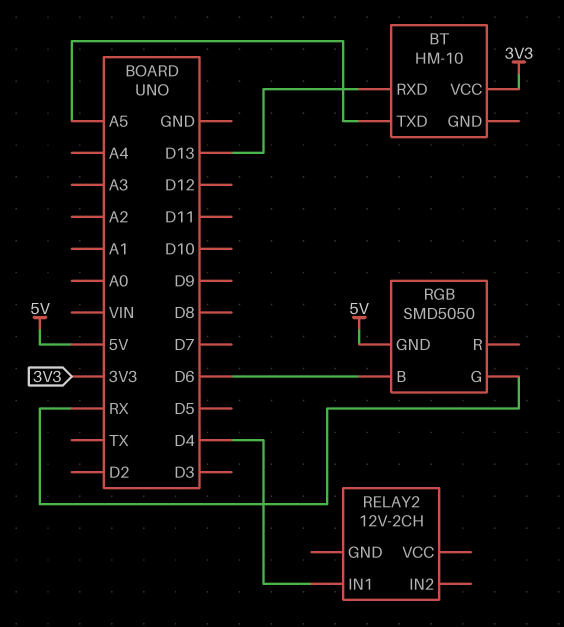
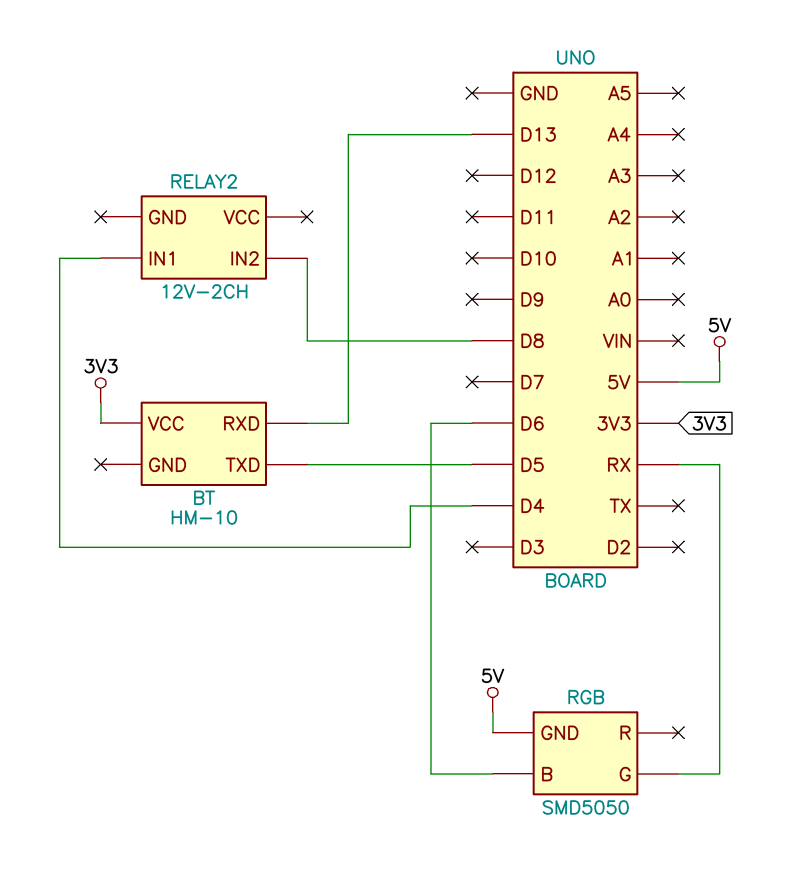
BT pin TXD: A5 -> D5
RELAY2 pin IN2: none -> D8

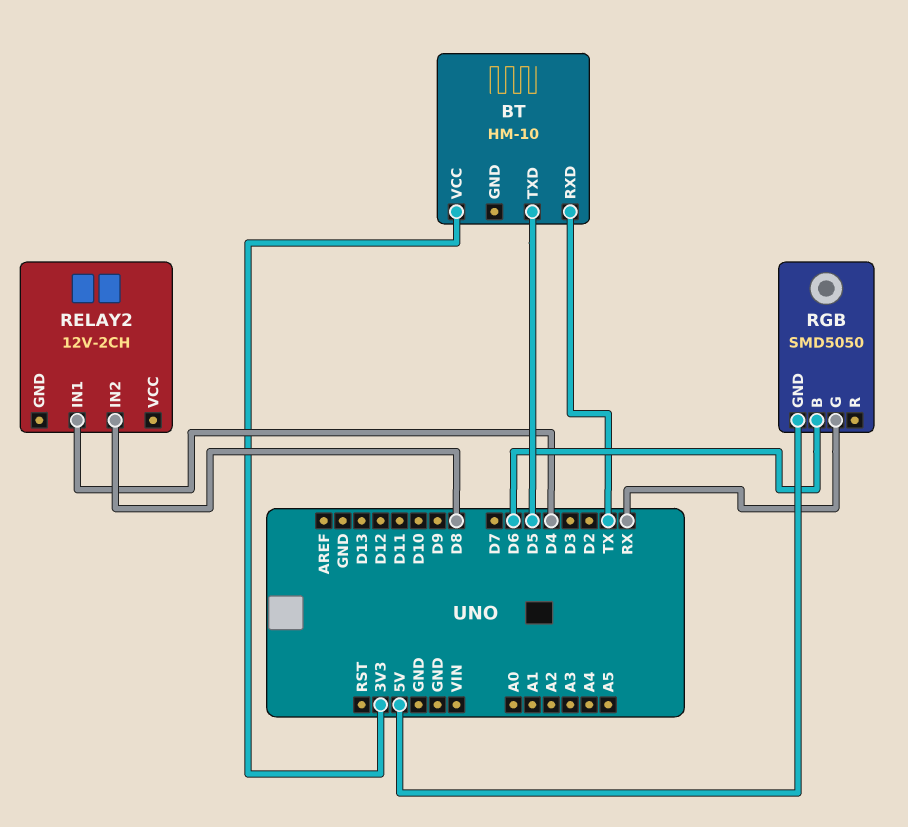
BT pin RXD: D13 -> TX

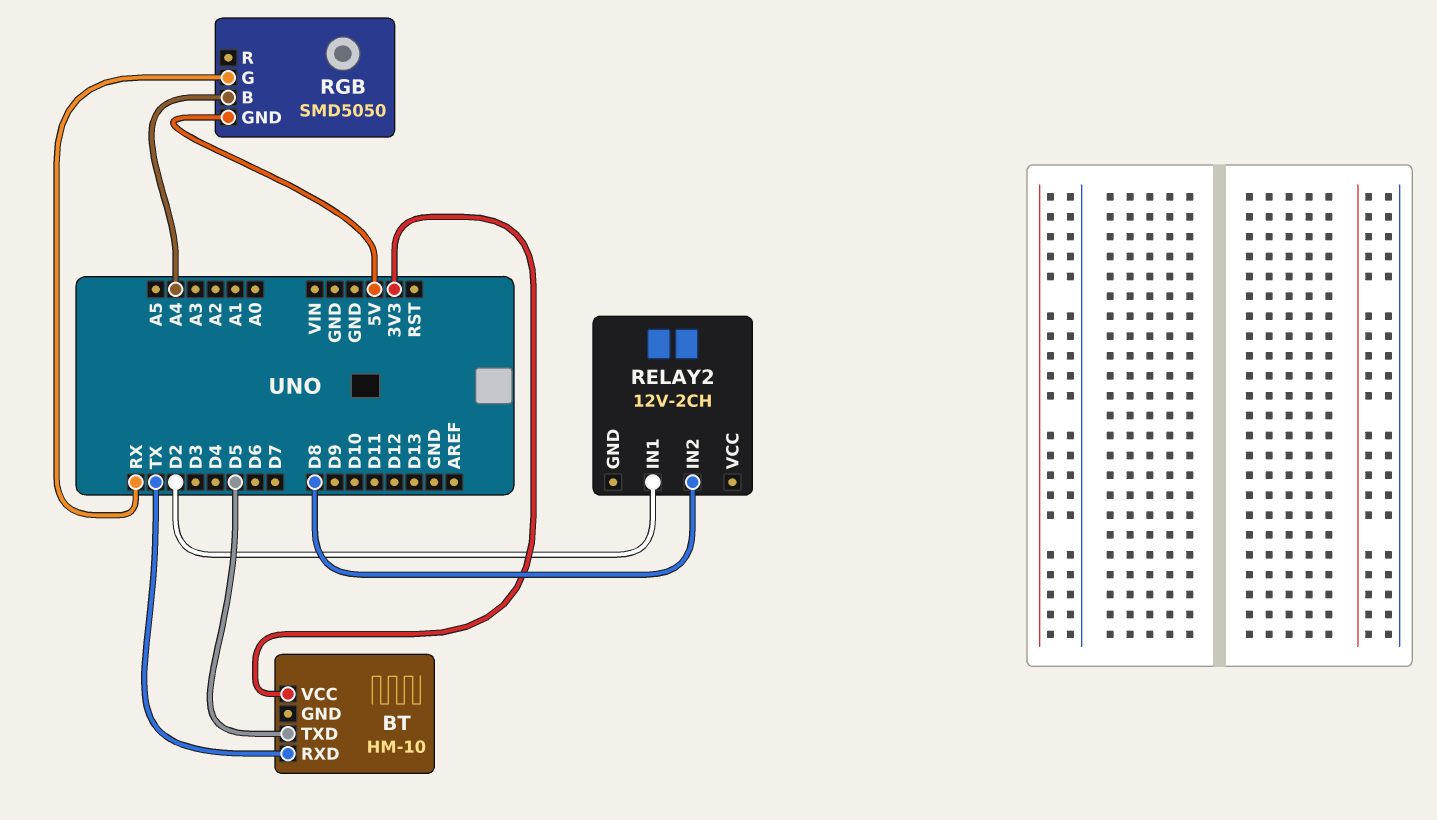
RELAY2 pin IN1: D4 -> D2
RGB pin B: D6 -> A4

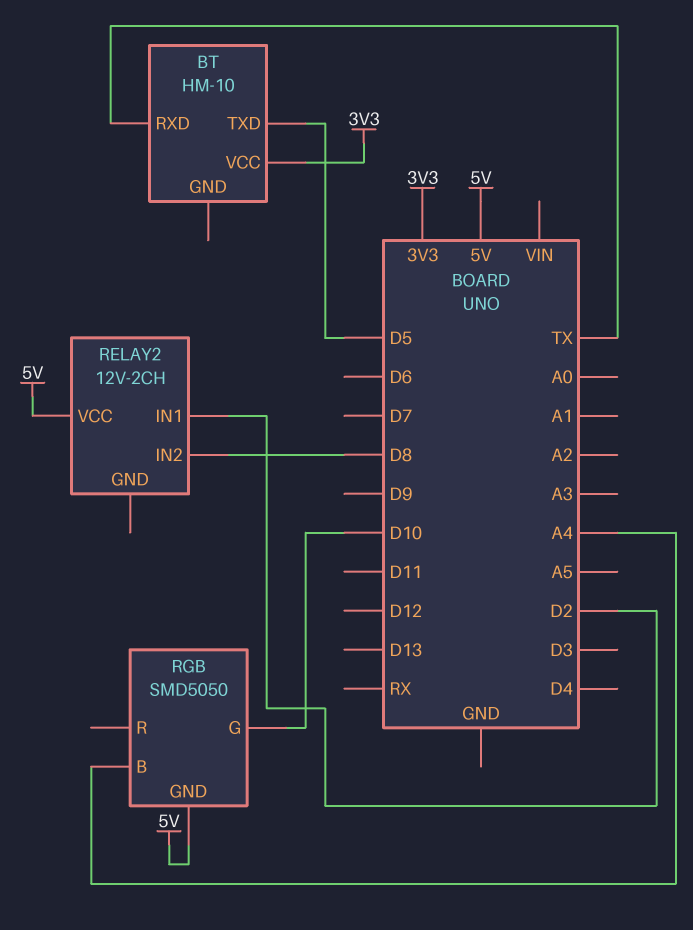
RELAY2 pin VCC: none -> 5V
RGB pin G: RX -> D10

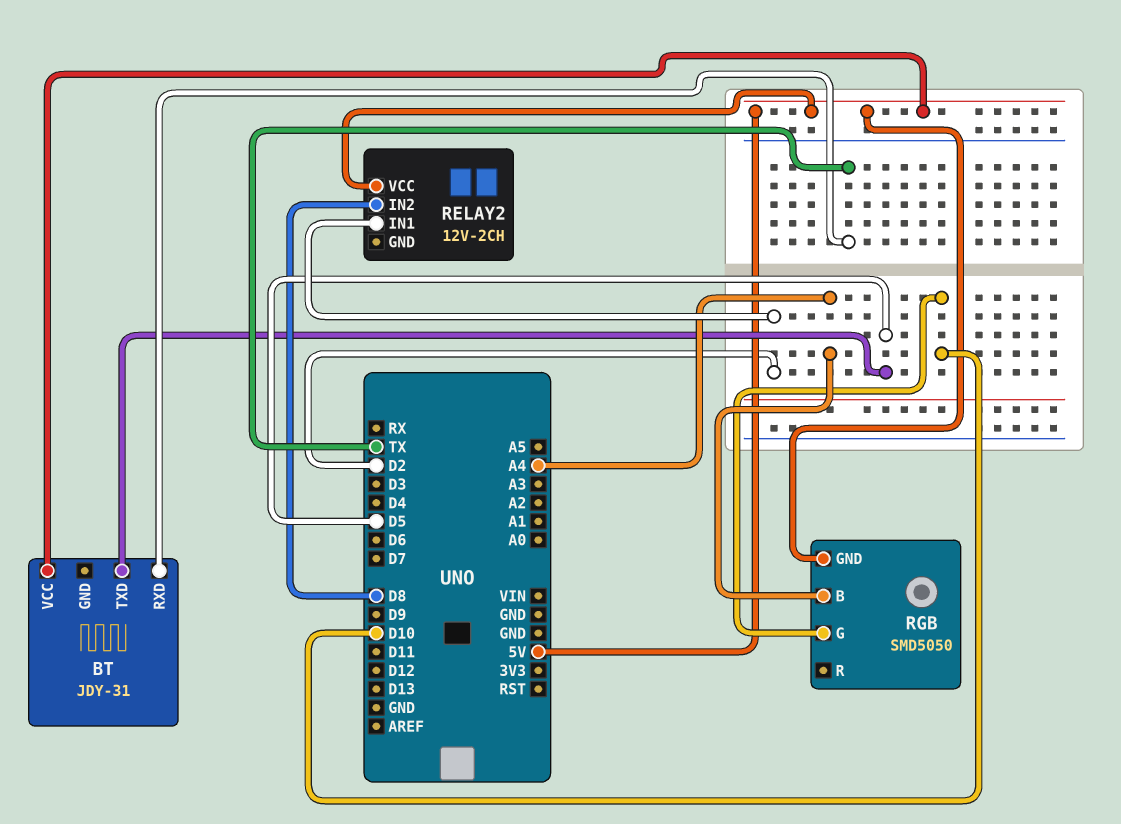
BT: HM-10 -> JDY-31
BT pin VCC: 3V3 -> 5V

